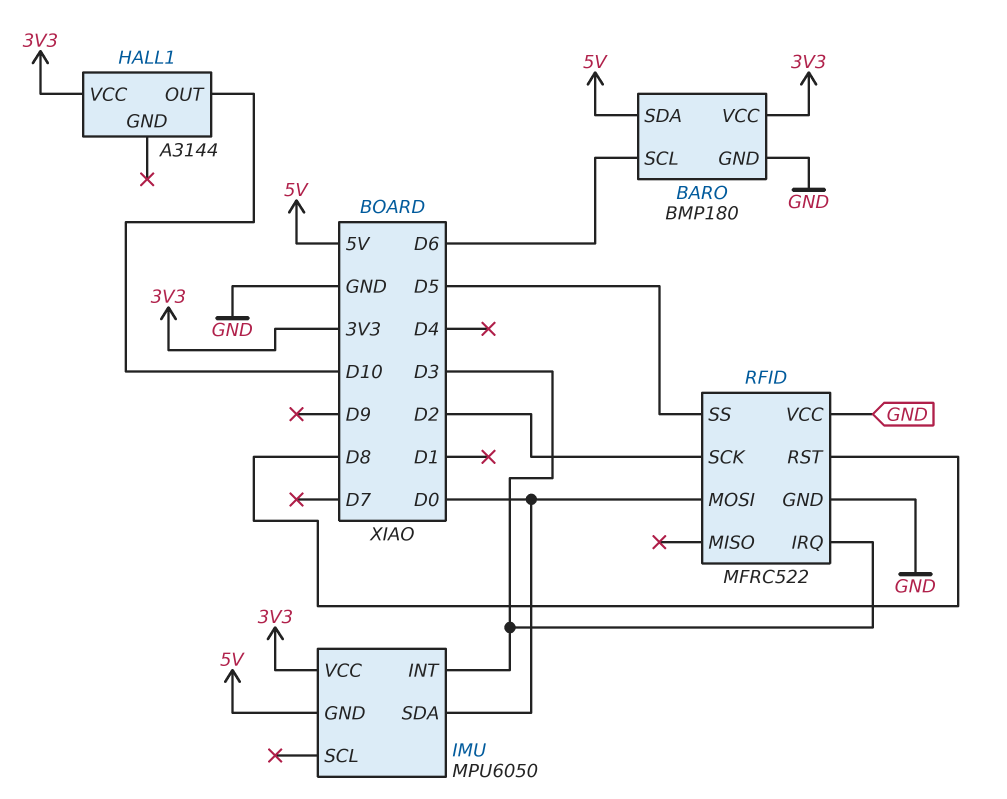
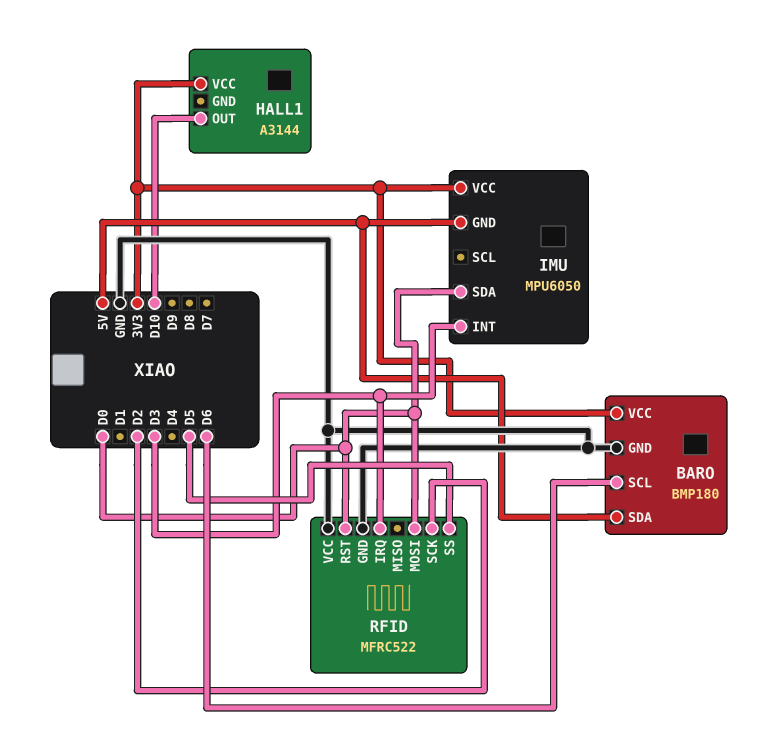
RFID pin RST: D8 -> D0

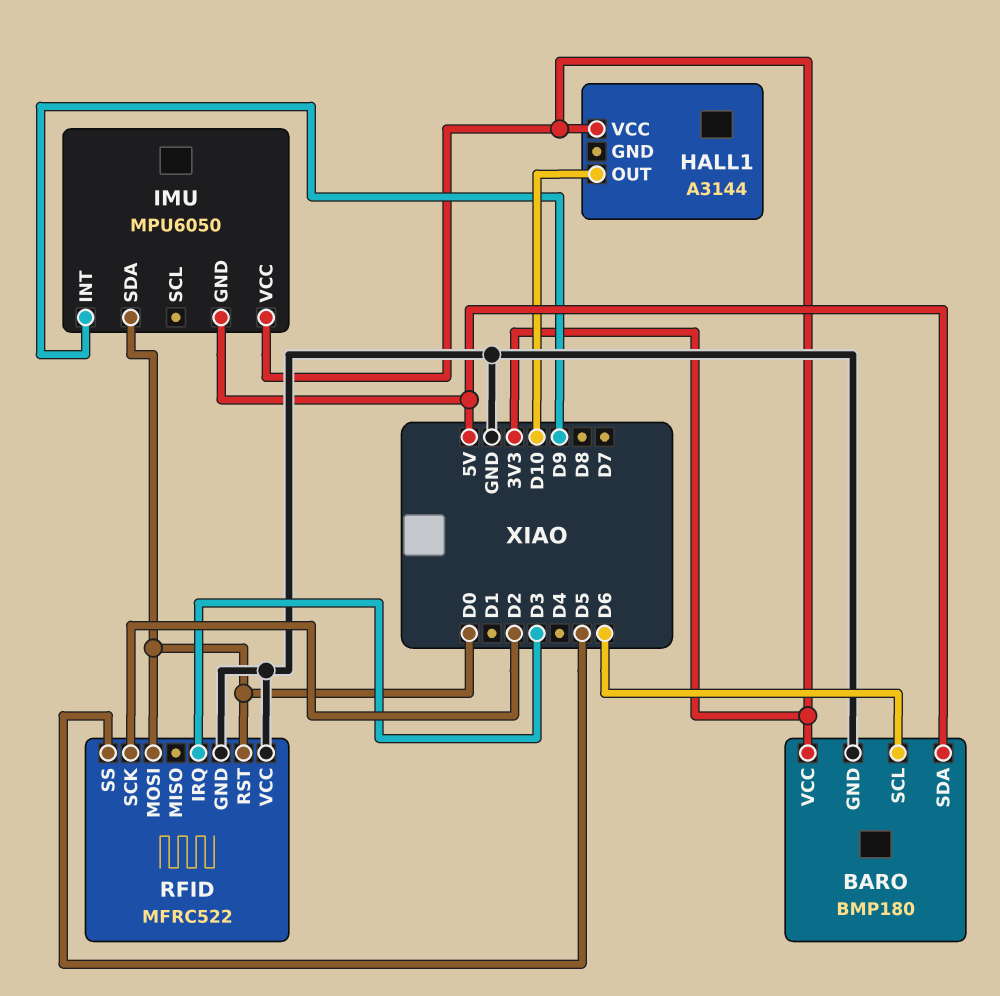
IMU pin INT: D3 -> D9

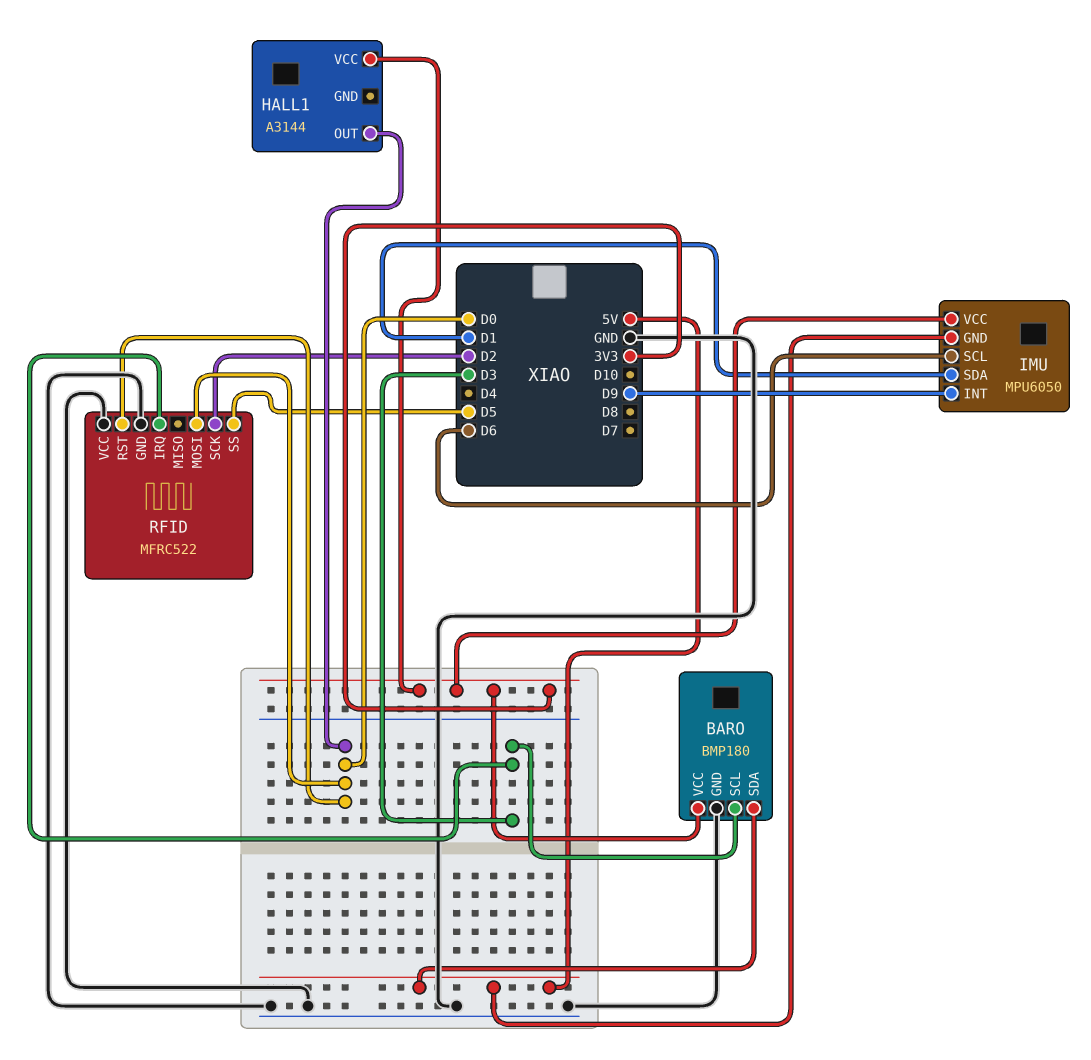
BARO pin SCL: D6 -> D3
HALL1 pin OUT: D10 -> D0
IMU pin SCL: none -> D6
IMU pin SDA: D0 -> D1

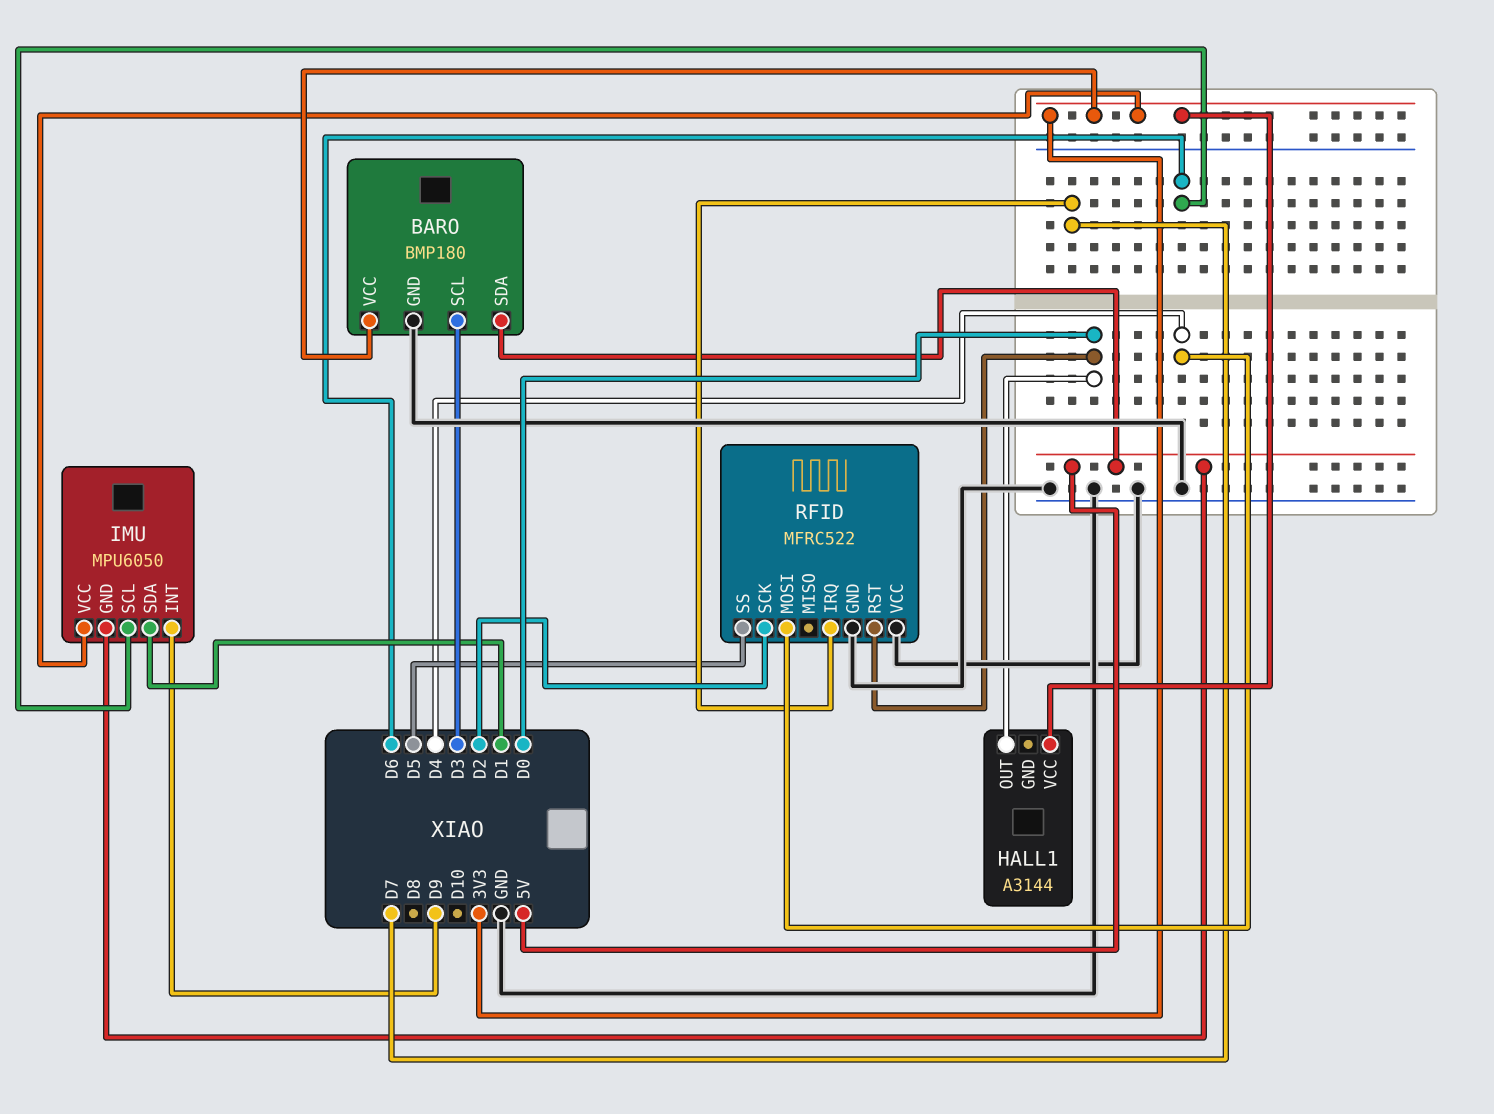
RFID pin IRQ: D3 -> D7
RFID pin MOSI: D0 -> D4

